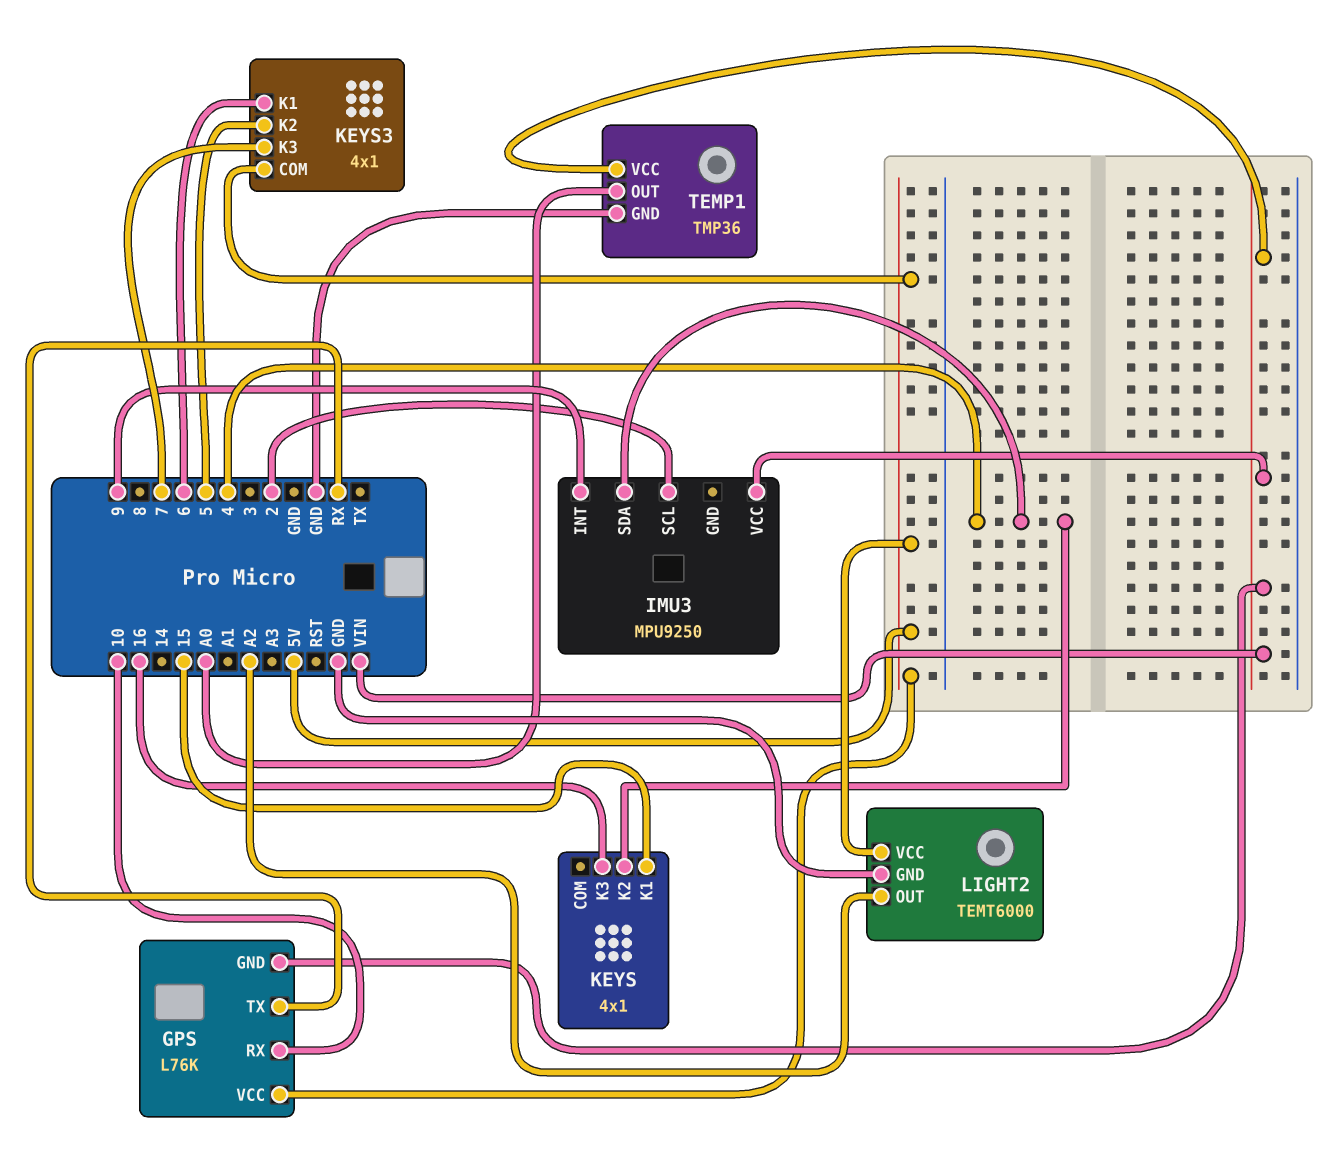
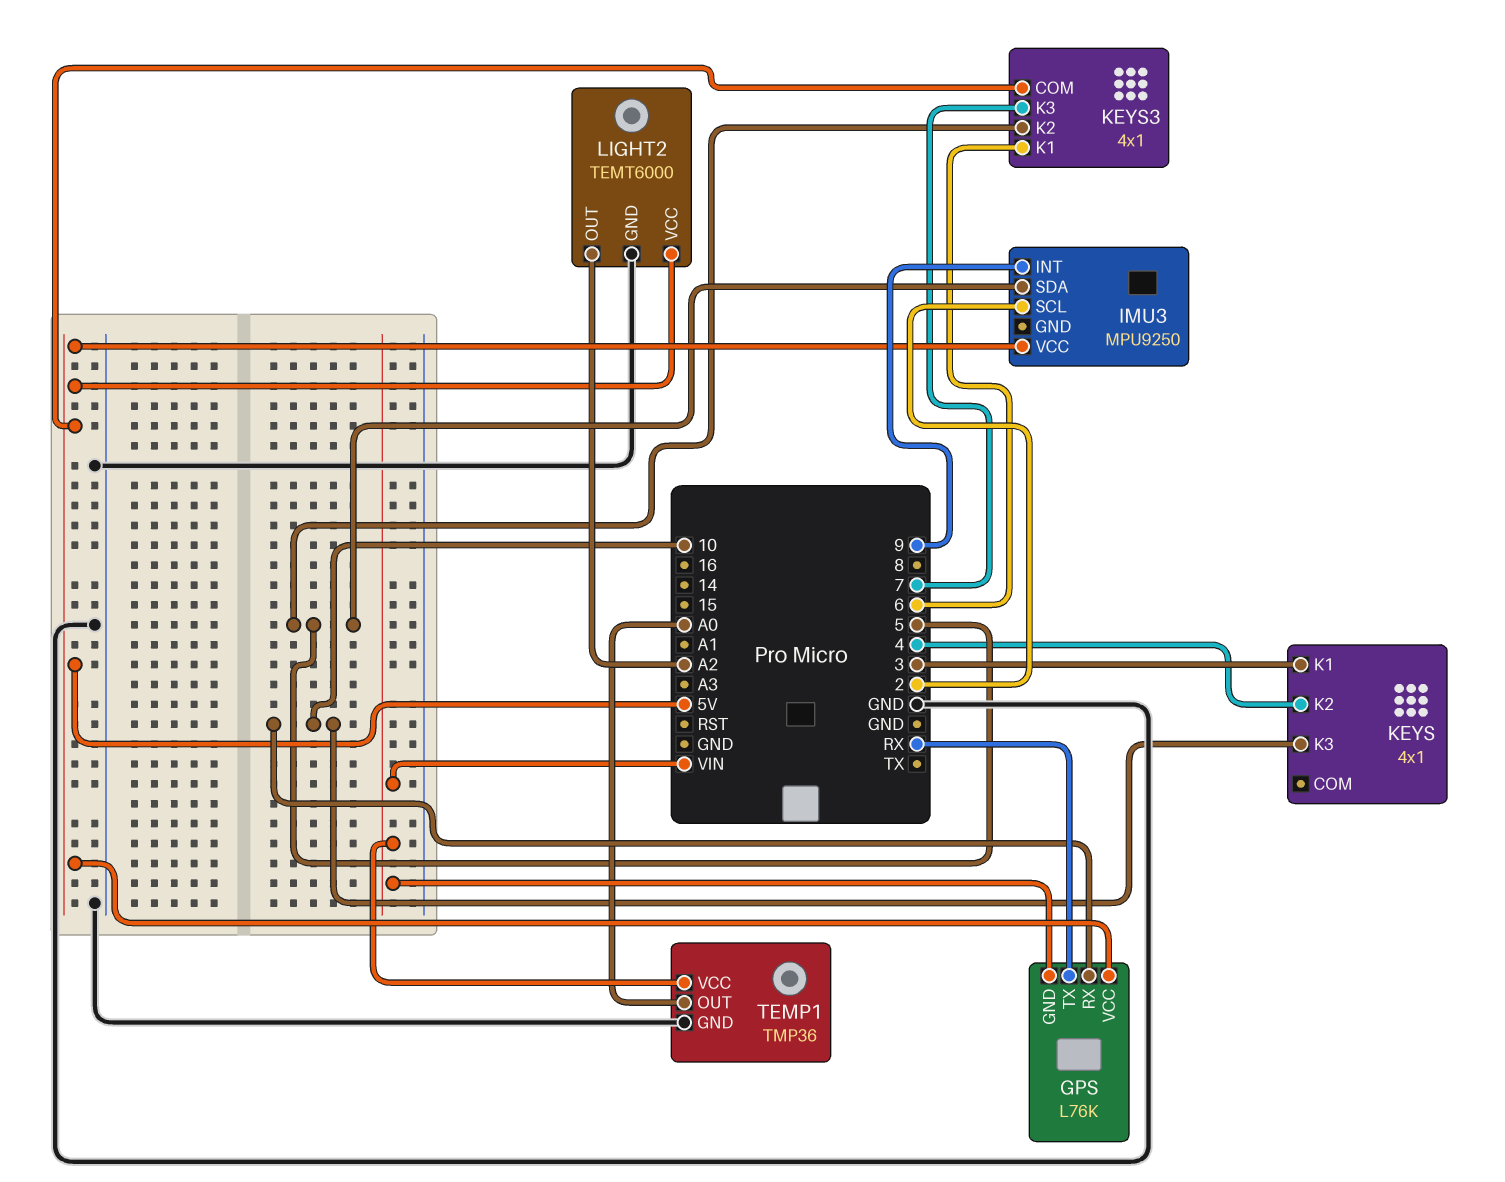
IMU3 pin SDA: 4 -> 5
IMU3 pin VCC: VIN -> 5V
KEYS pin K1: 15 -> 3
KEYS pin K3: 16 -> 10

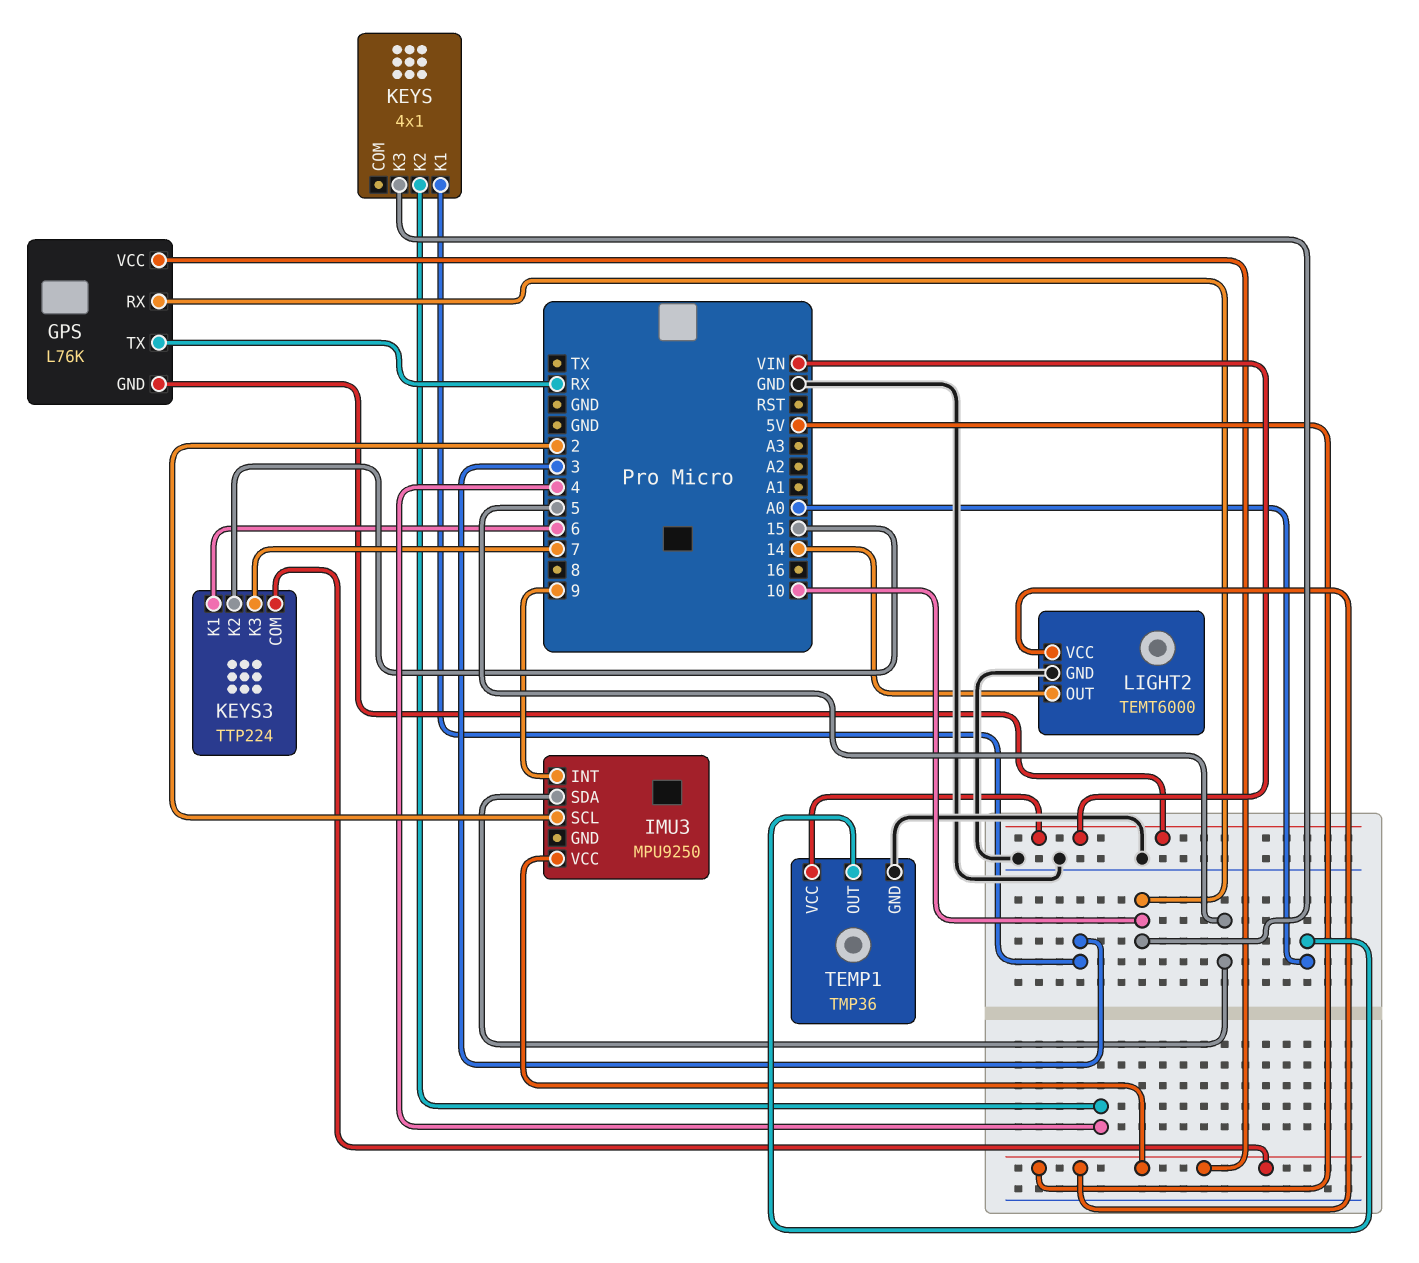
KEYS3: 4x1 -> TTP224
KEYS3 pin K2: 5 -> 15
LIGHT2 pin OUT: A2 -> 14

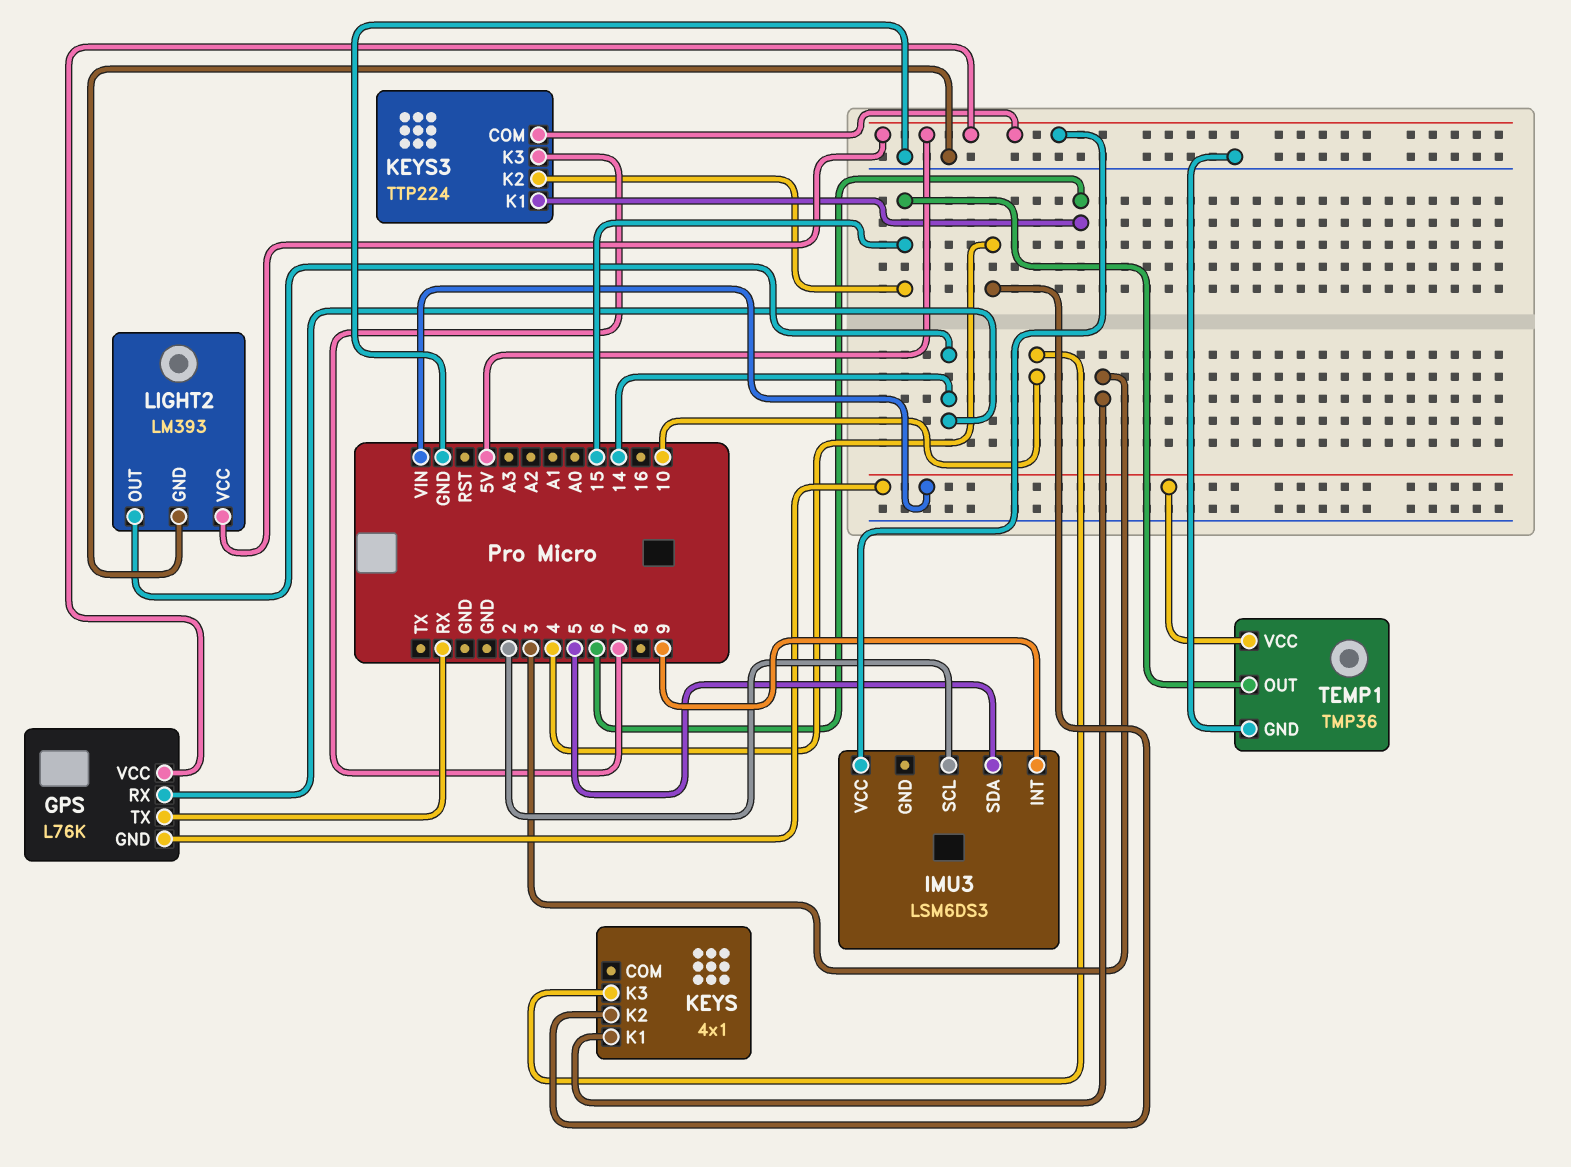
GPS pin RX: 10 -> 14
IMU3: MPU9250 -> LSM6DS3
LIGHT2: TEMT6000 -> LM393
TEMP1 pin OUT: A0 -> 15

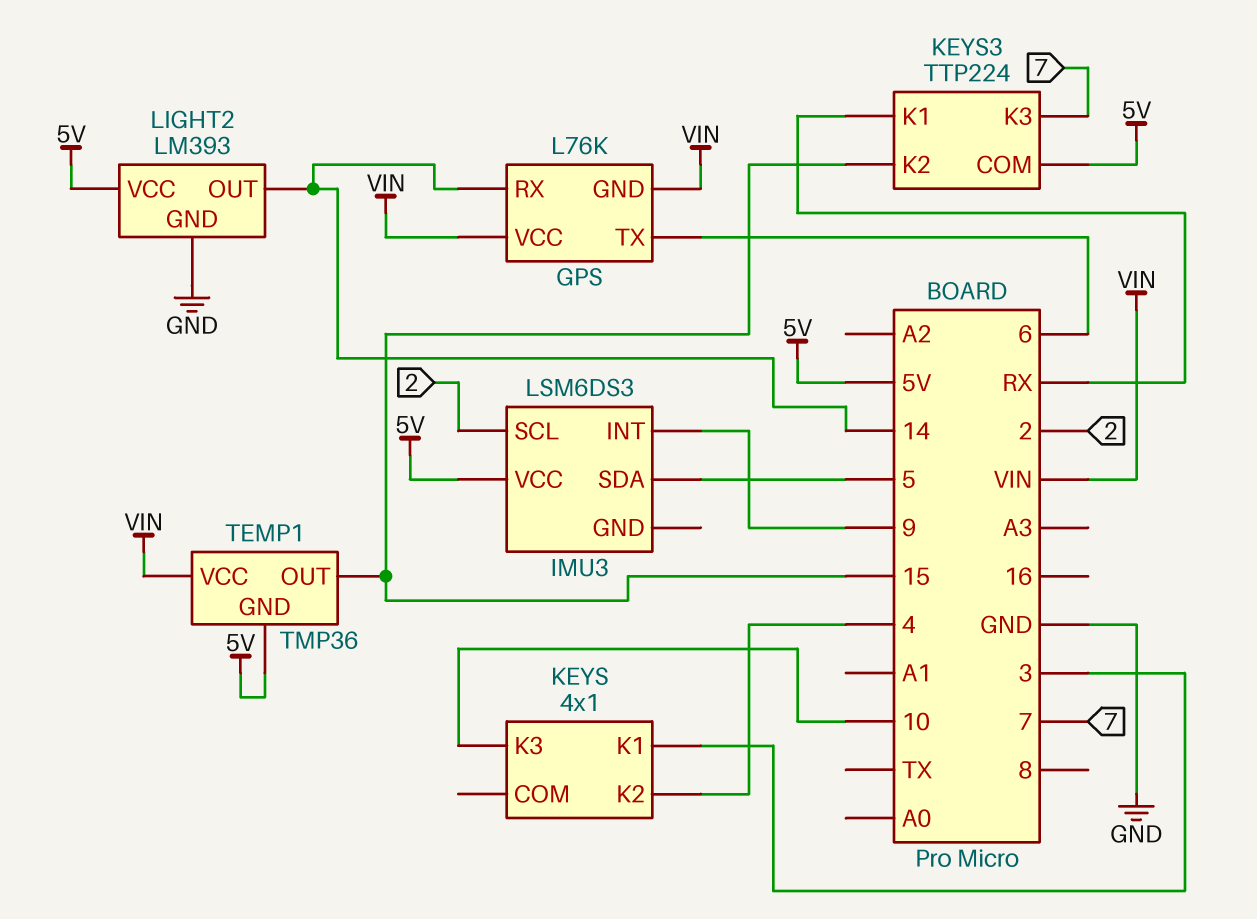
GPS pin TX: RX -> 6
GPS pin VCC: 5V -> VIN
KEYS3 pin K1: 6 -> RX
TEMP1 pin GND: GND -> 5V

